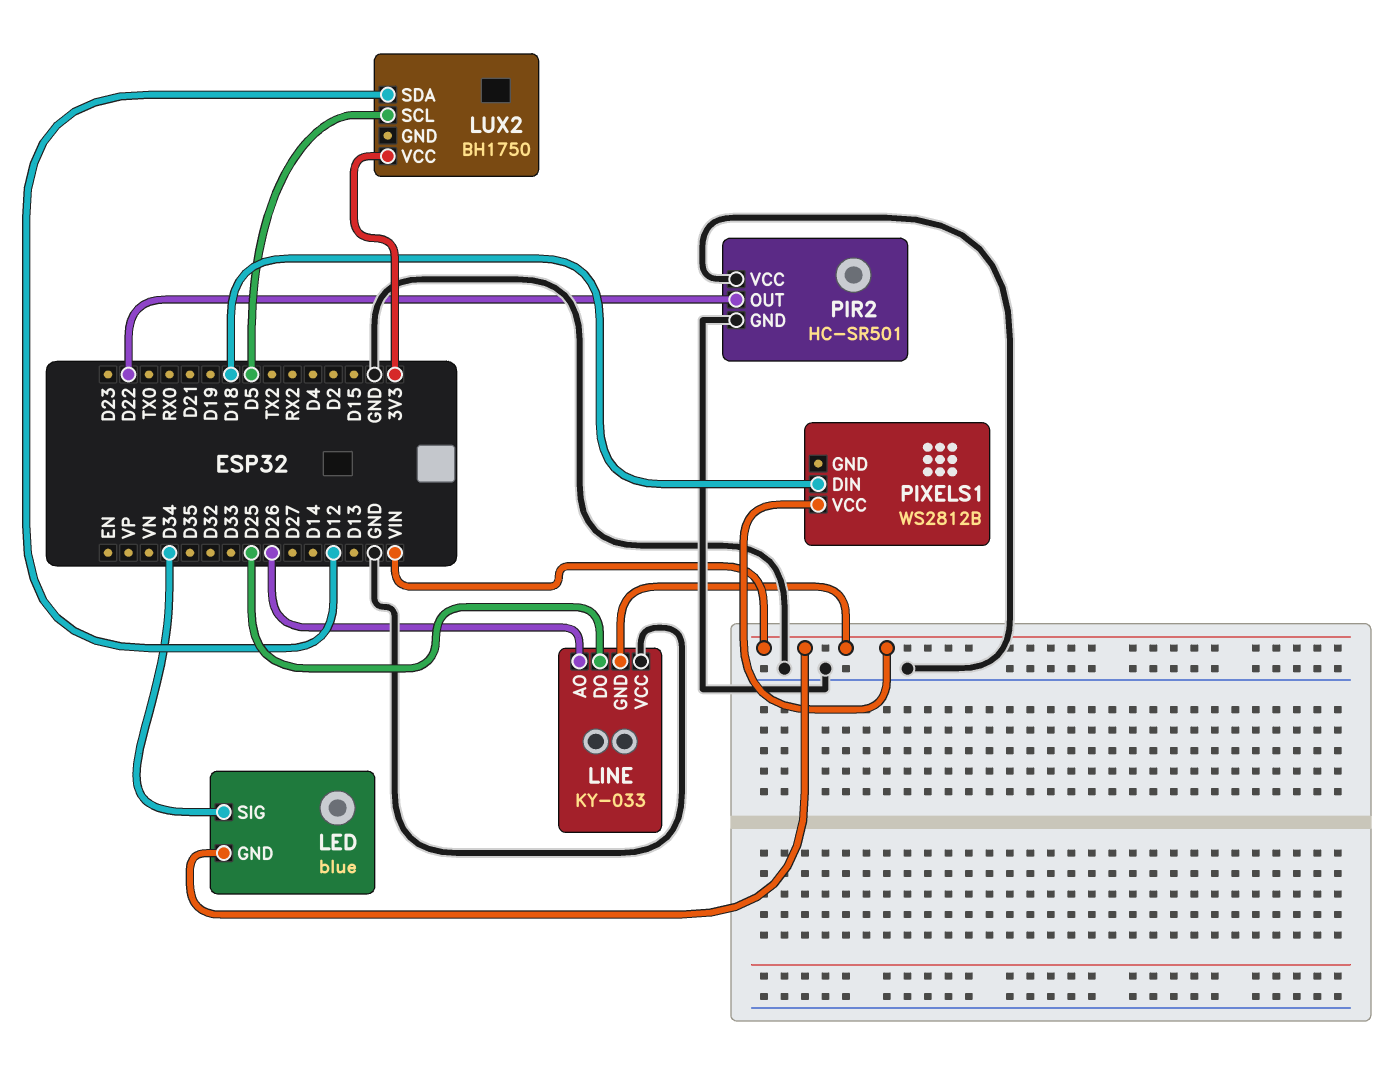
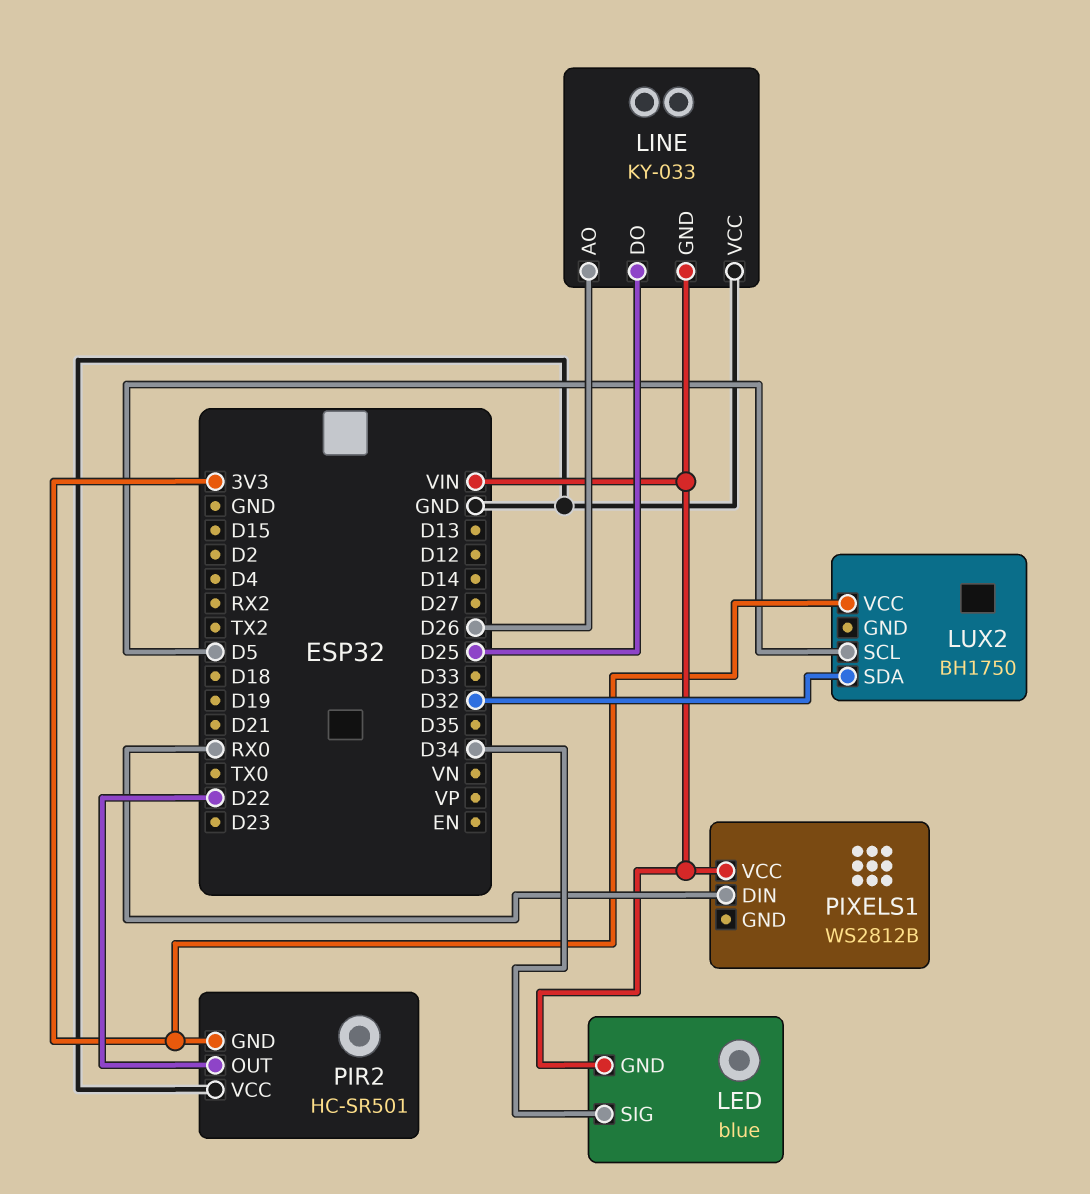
LUX2 pin SDA: D12 -> D32
PIR2 pin GND: GND -> 3V3
PIXELS1 pin DIN: D18 -> RX0

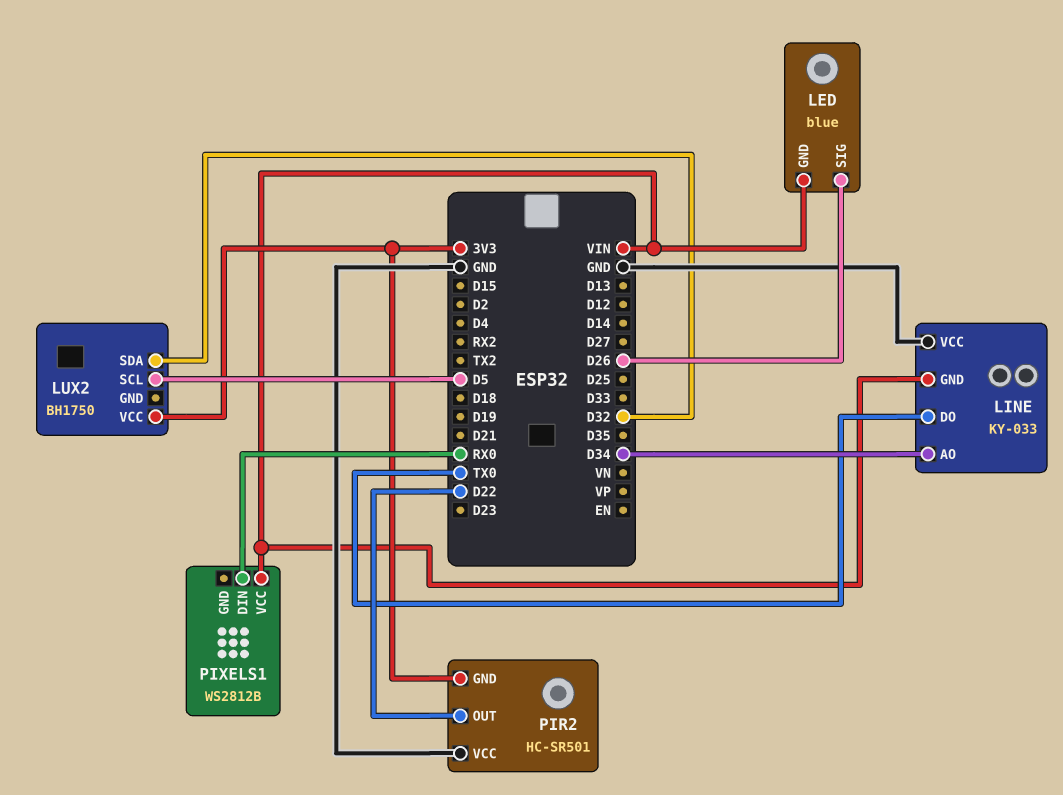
LED pin SIG: D34 -> D26
LINE pin AO: D26 -> D34
LINE pin DO: D25 -> TX0

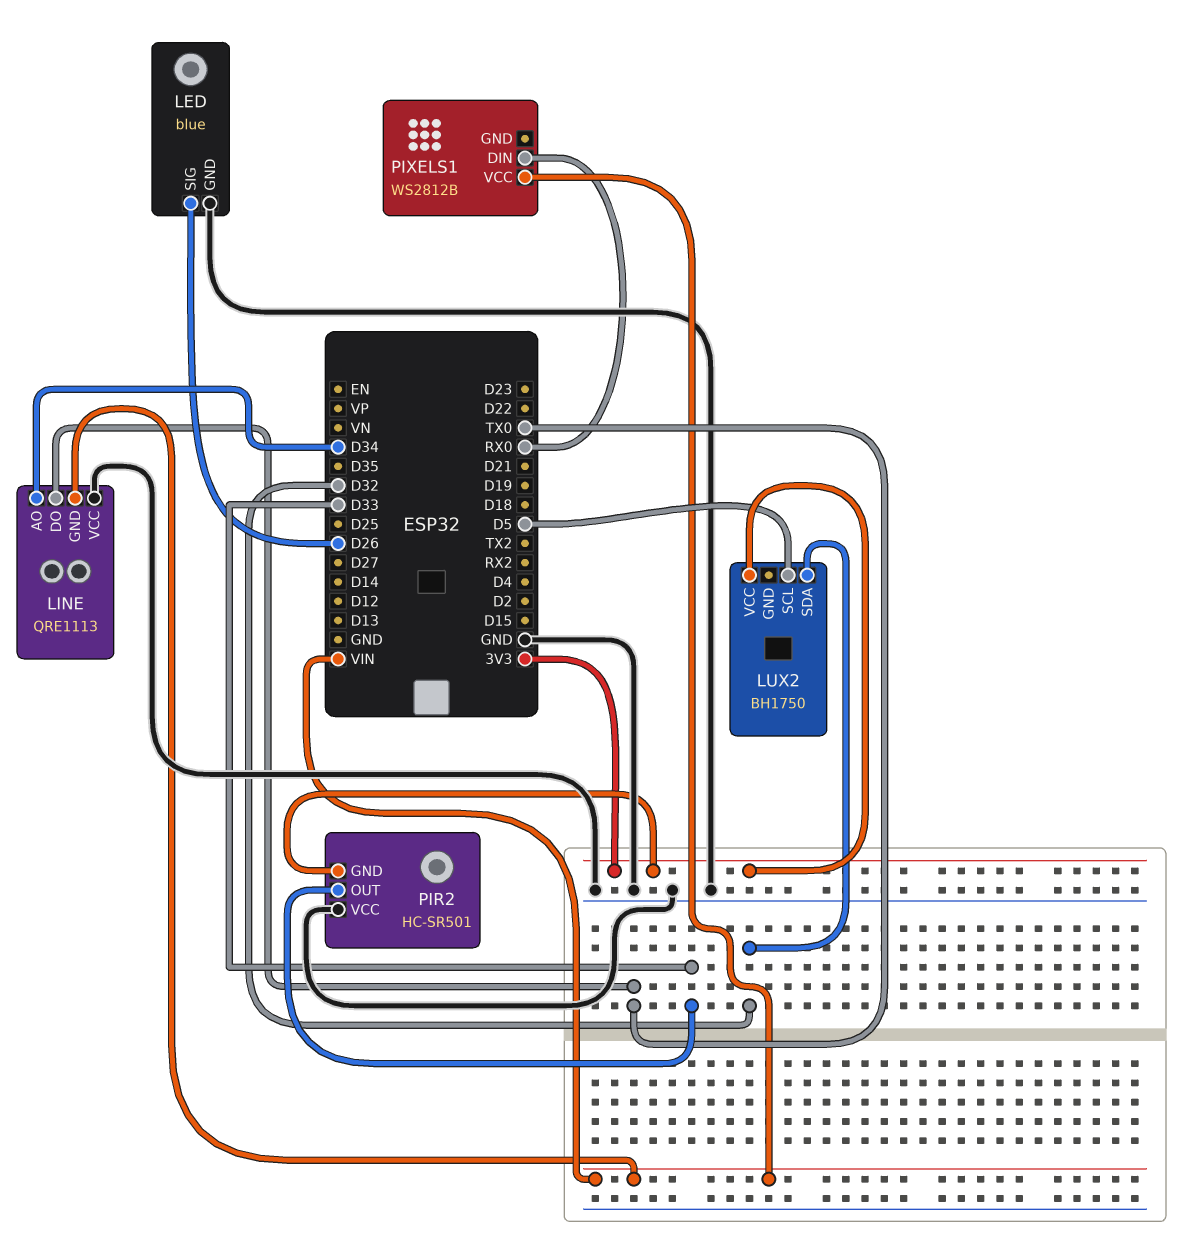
LED pin GND: VIN -> GND
LINE: KY-033 -> QRE1113
PIR2 pin OUT: D22 -> D33

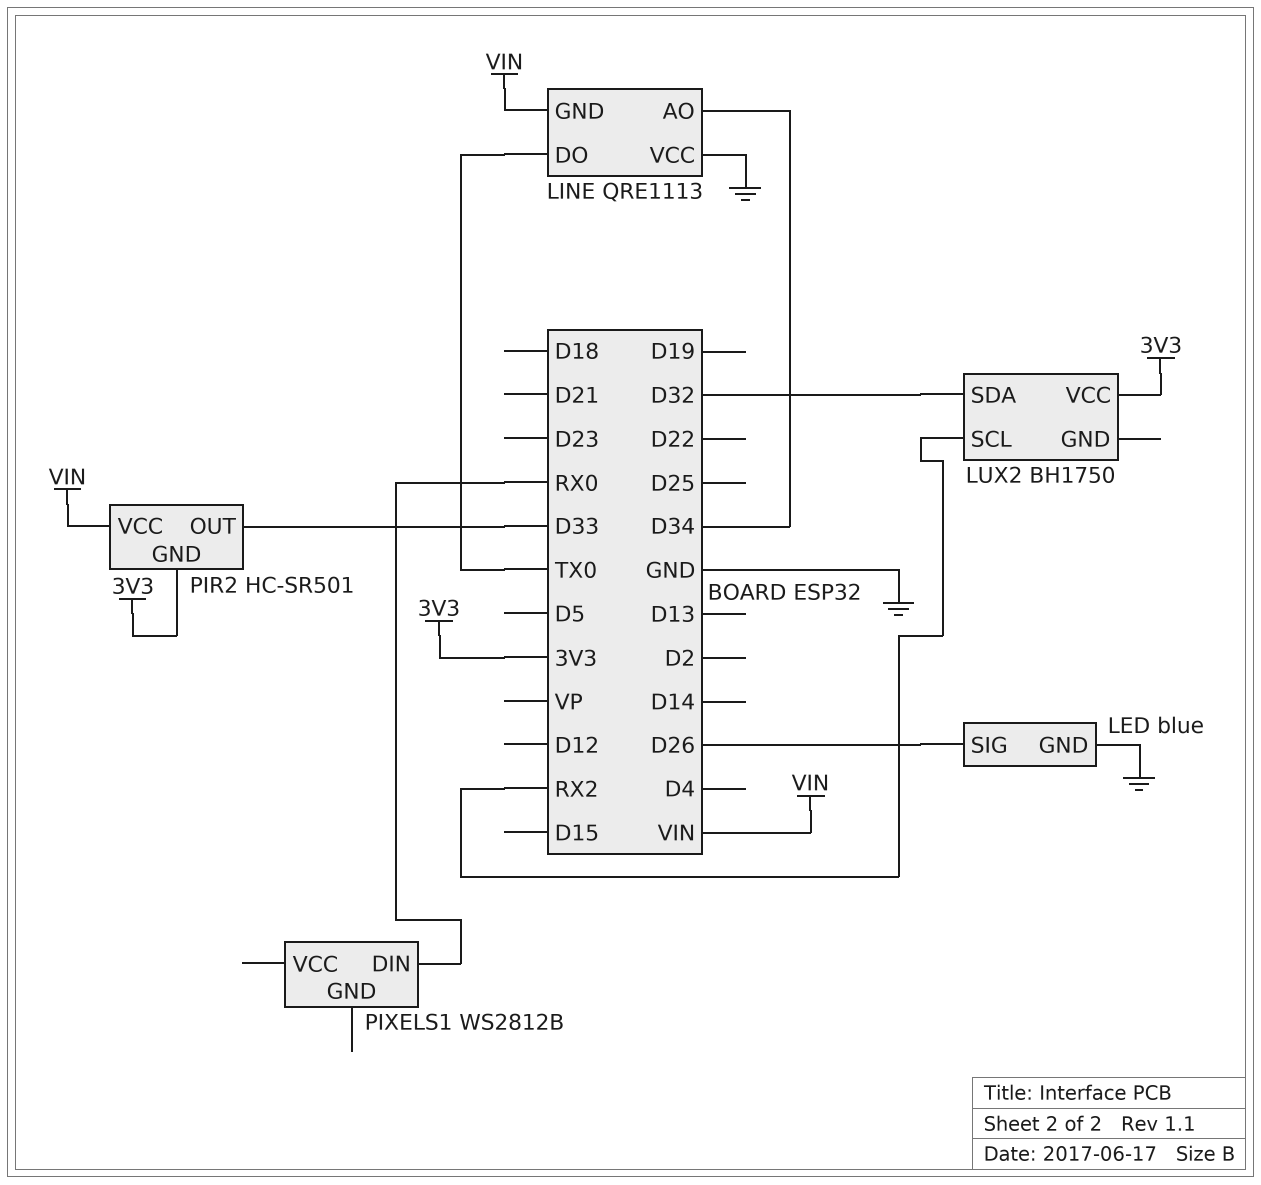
LUX2 pin SCL: D5 -> RX2
PIR2 pin VCC: GND -> VIN
PIXELS1 pin VCC: VIN -> none

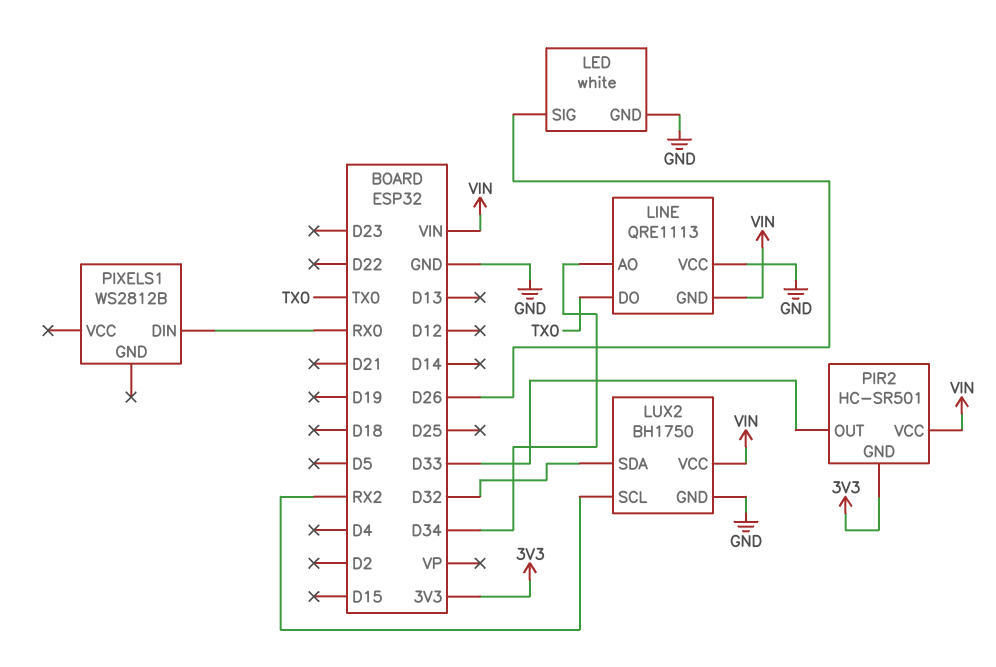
LED: blue -> white
LUX2 pin GND: none -> GND
LUX2 pin VCC: 3V3 -> VIN

